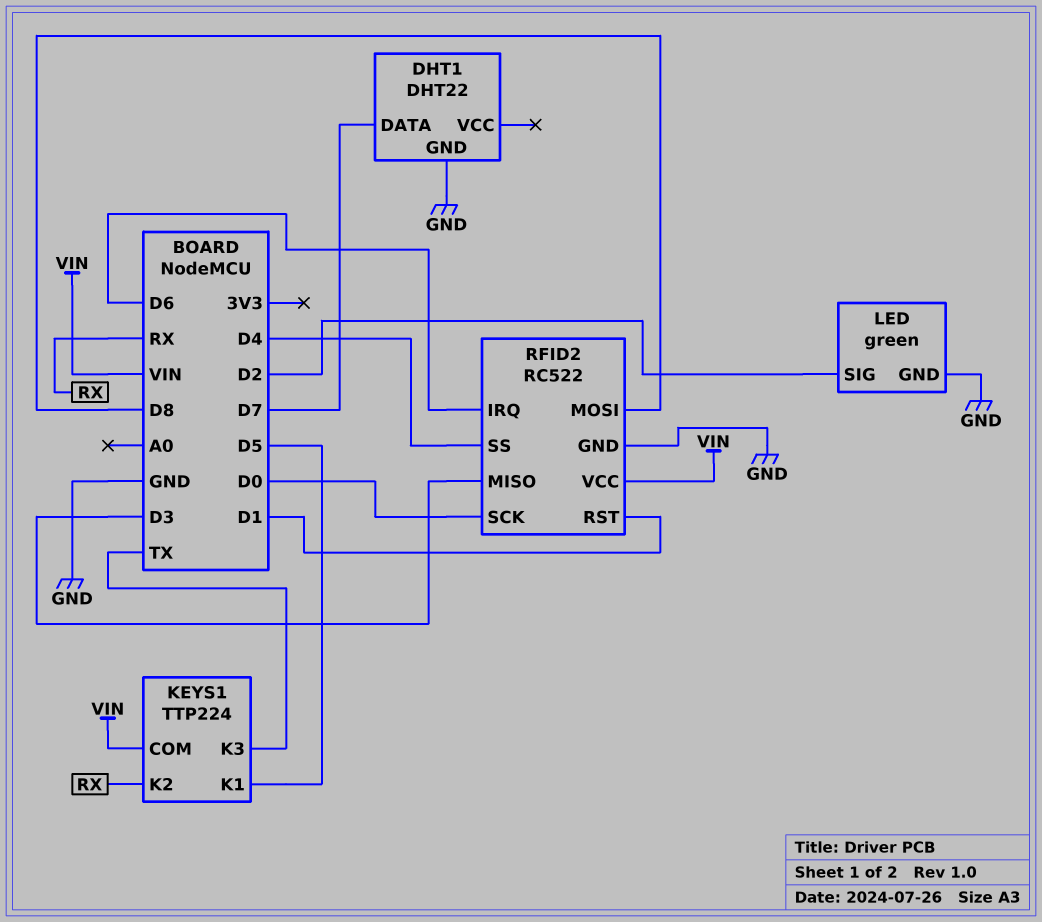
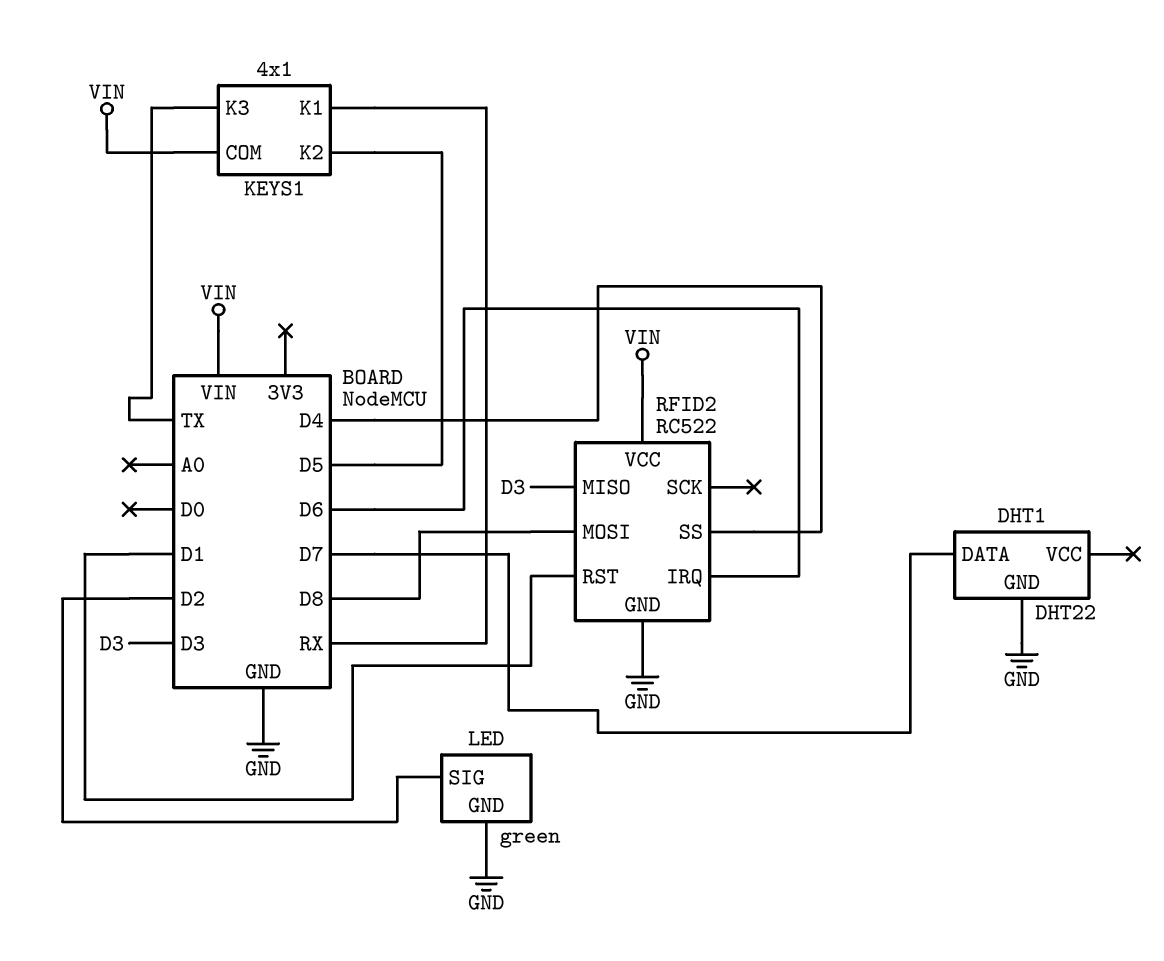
KEYS1: TTP224 -> 4x1
KEYS1 pin K1: D5 -> RX
KEYS1 pin K2: RX -> D5
RFID2 pin SCK: D0 -> none

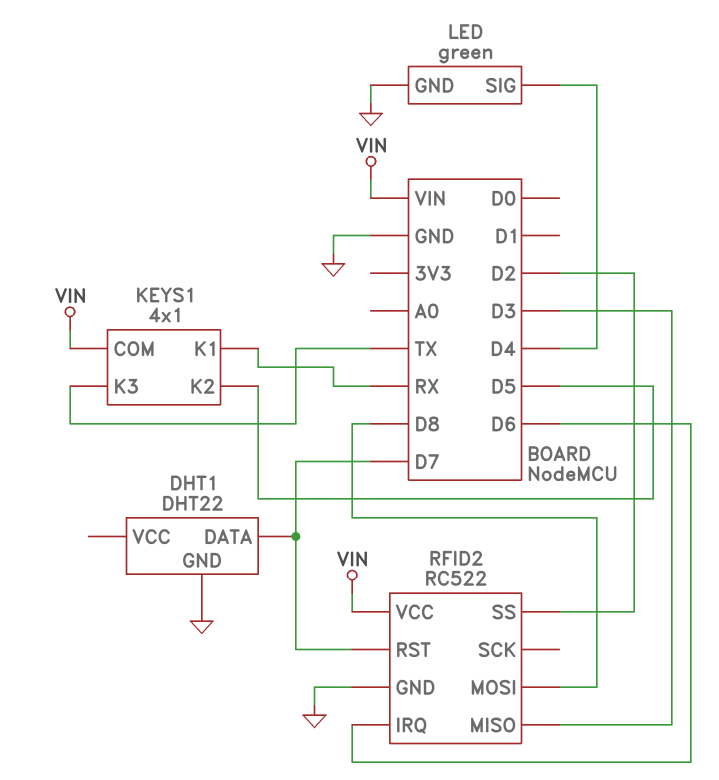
LED pin SIG: D2 -> D4
RFID2 pin RST: D1 -> D7
RFID2 pin SS: D4 -> D2

